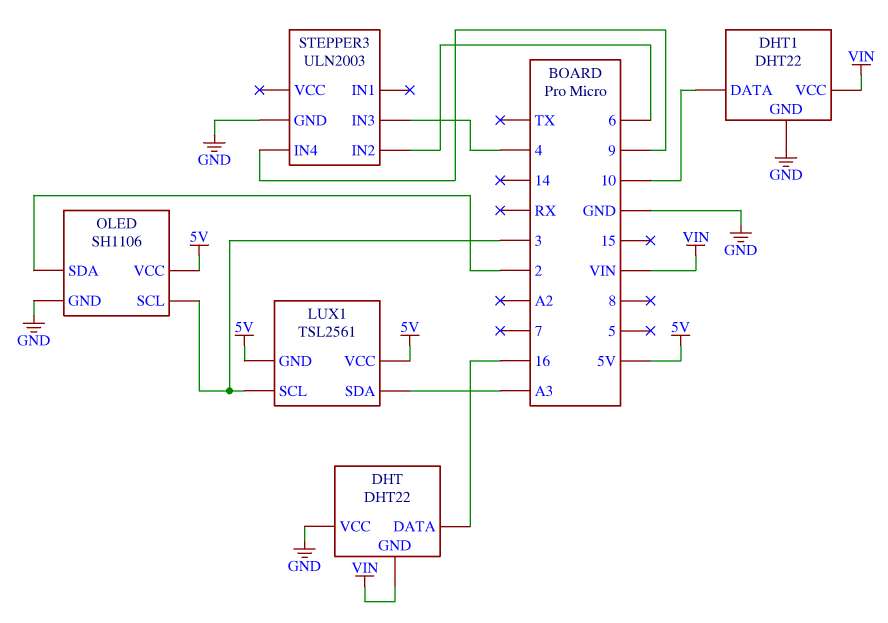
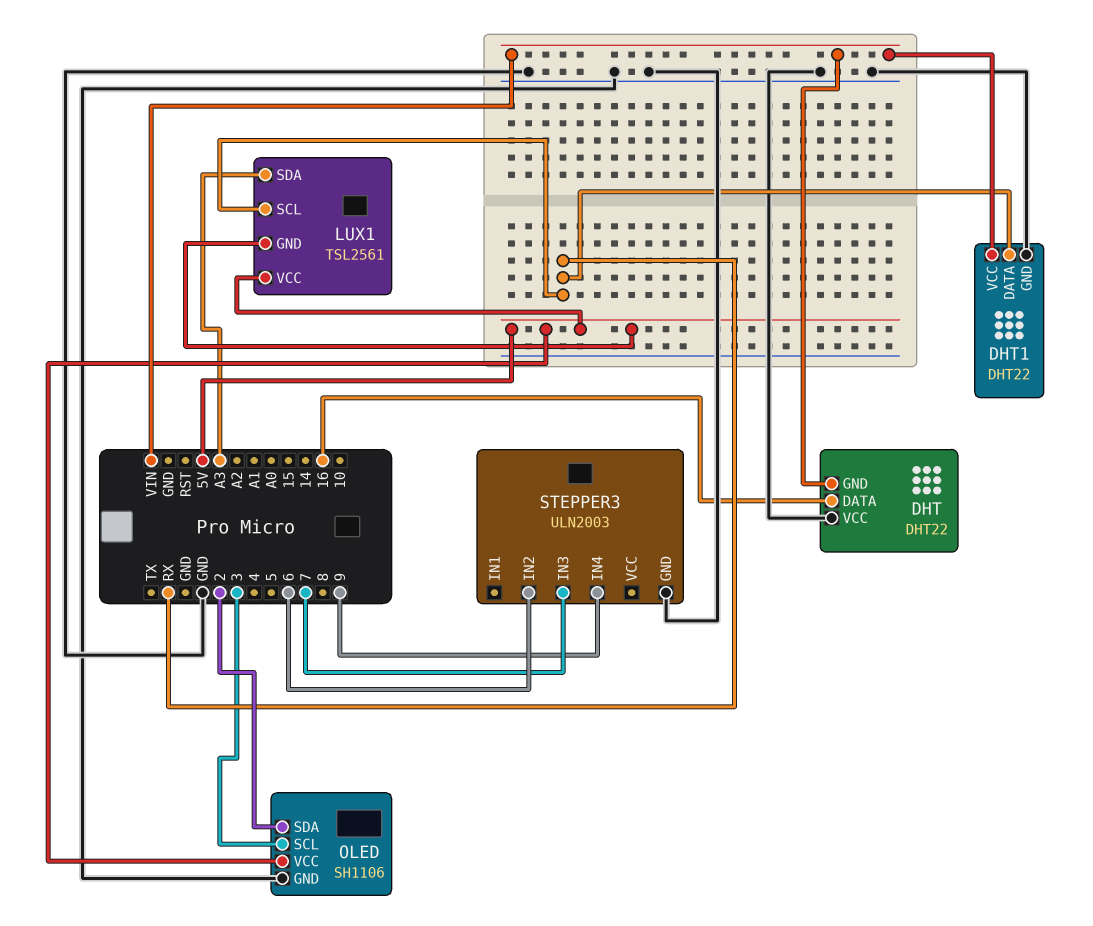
DHT1 pin DATA: 10 -> RX
LUX1 pin SCL: 3 -> RX
STEPPER3 pin IN3: 4 -> 7

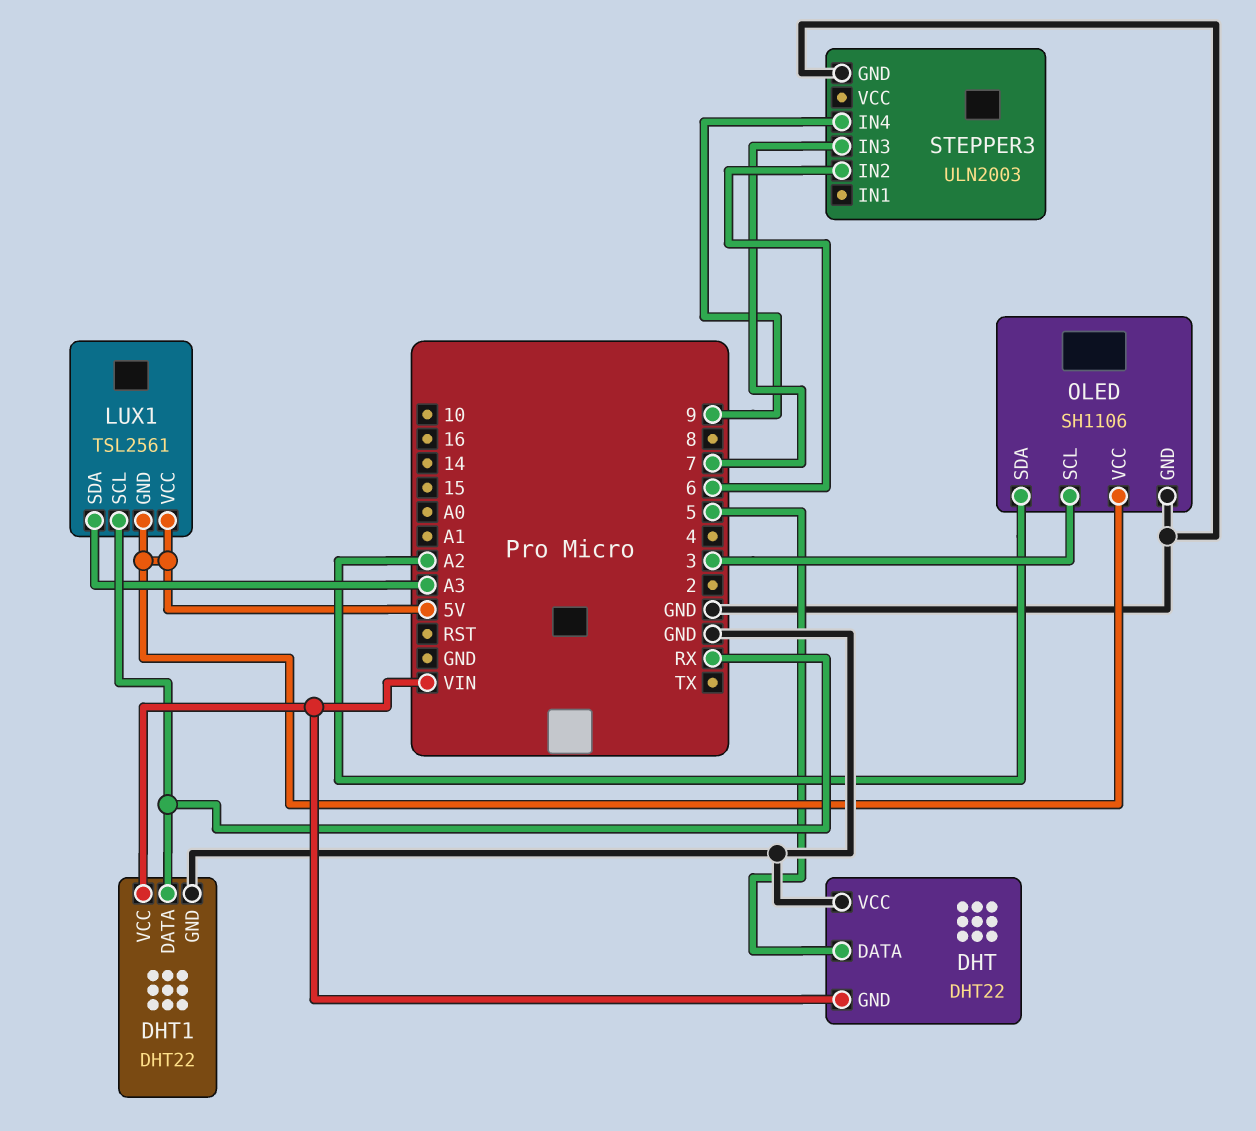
DHT pin DATA: 16 -> 5
OLED pin SDA: 2 -> A2

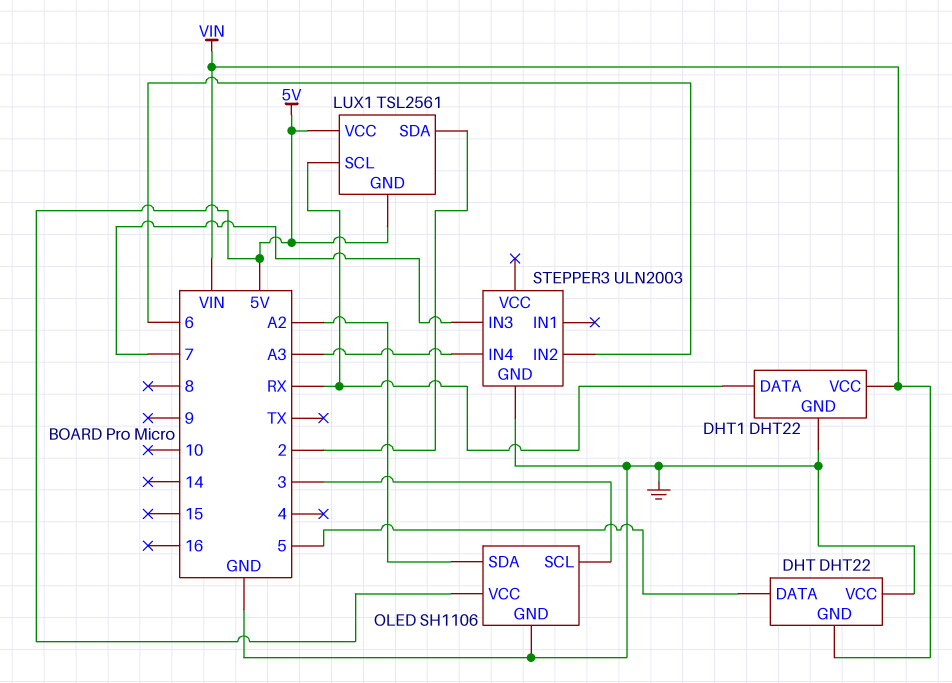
LUX1 pin SDA: A3 -> 2
STEPPER3 pin IN4: 9 -> A3

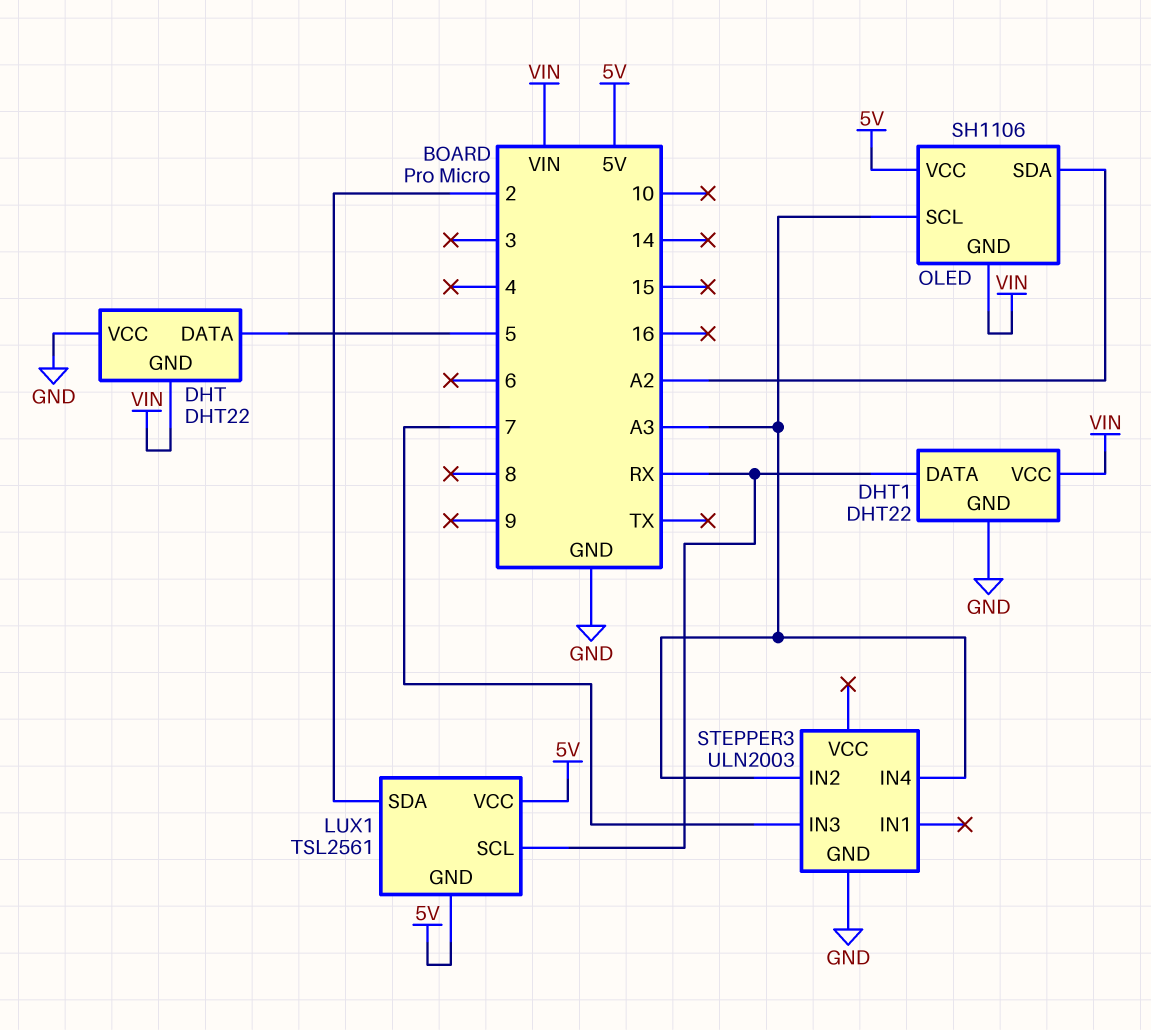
OLED pin GND: GND -> VIN
OLED pin SCL: 3 -> A3
STEPPER3 pin IN2: 6 -> A3

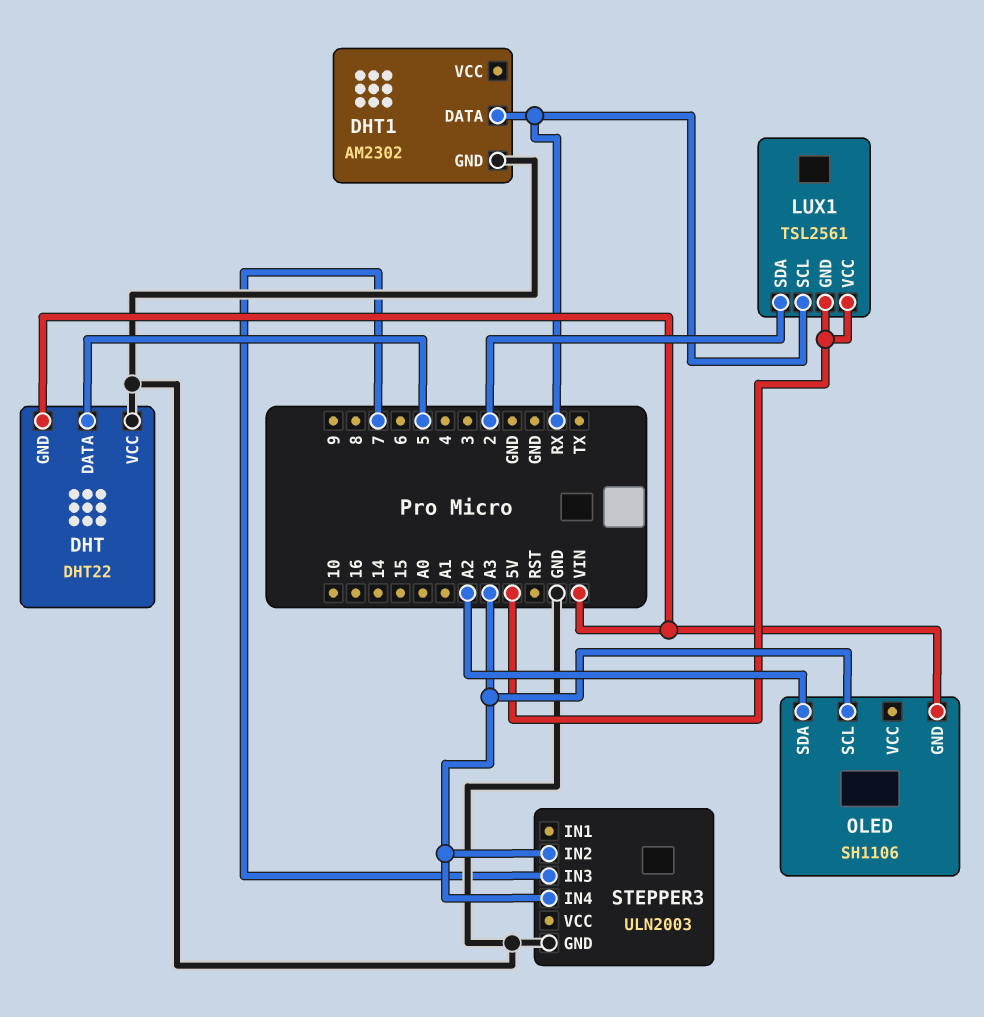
DHT1: DHT22 -> AM2302
DHT1 pin VCC: VIN -> none
OLED pin VCC: 5V -> none

